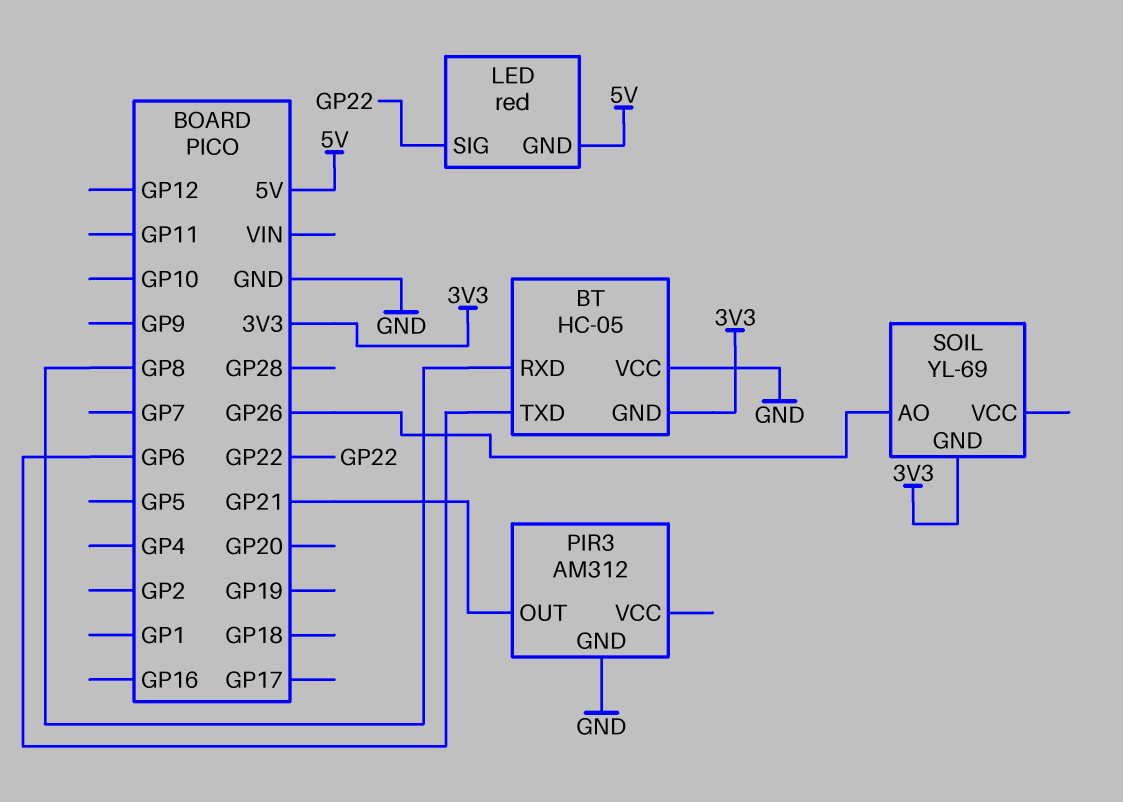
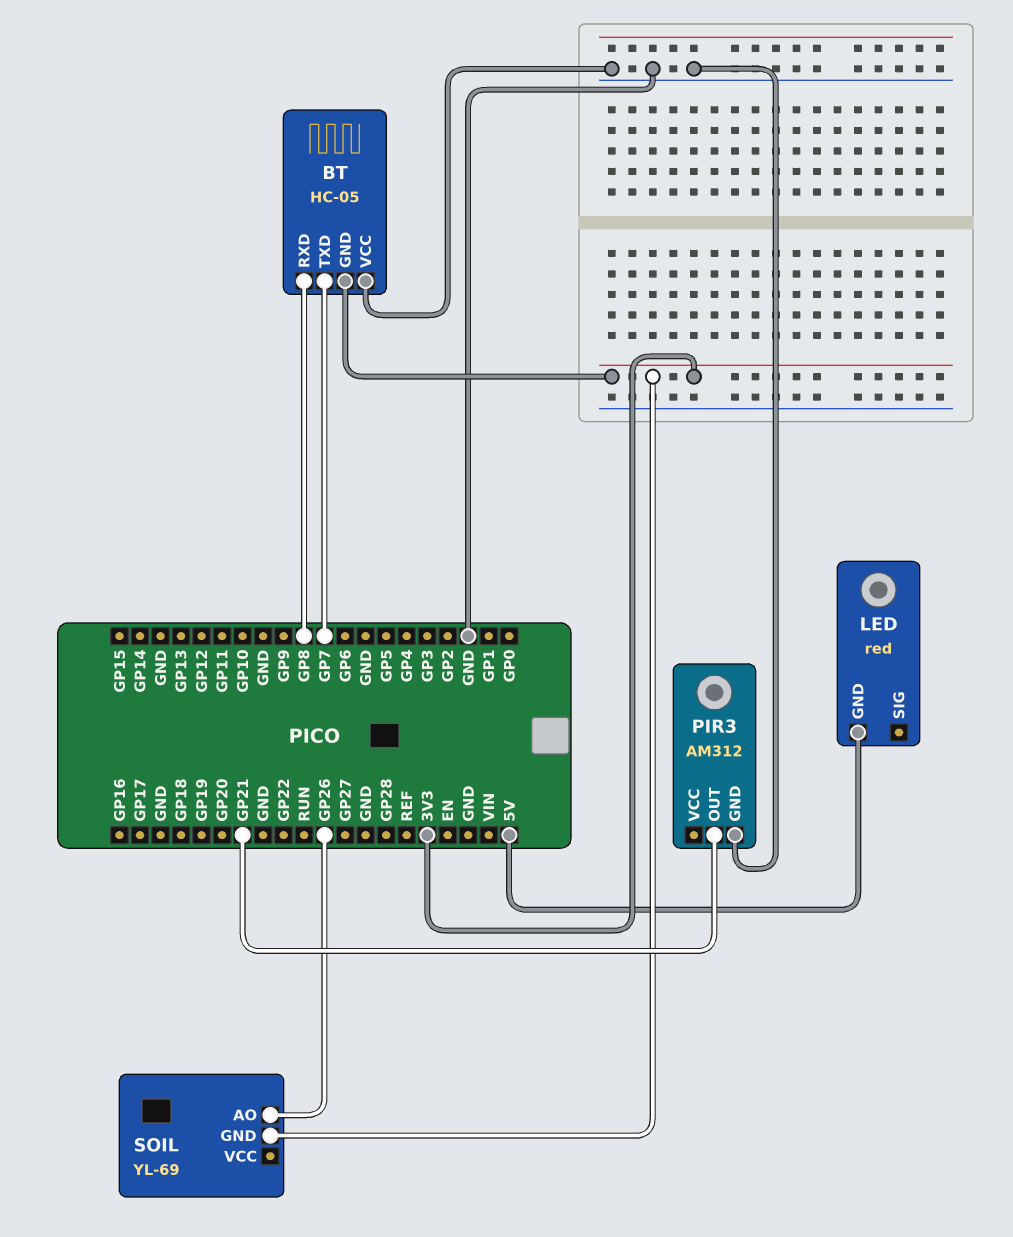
BT pin TXD: GP6 -> GP7
LED pin SIG: GP22 -> none

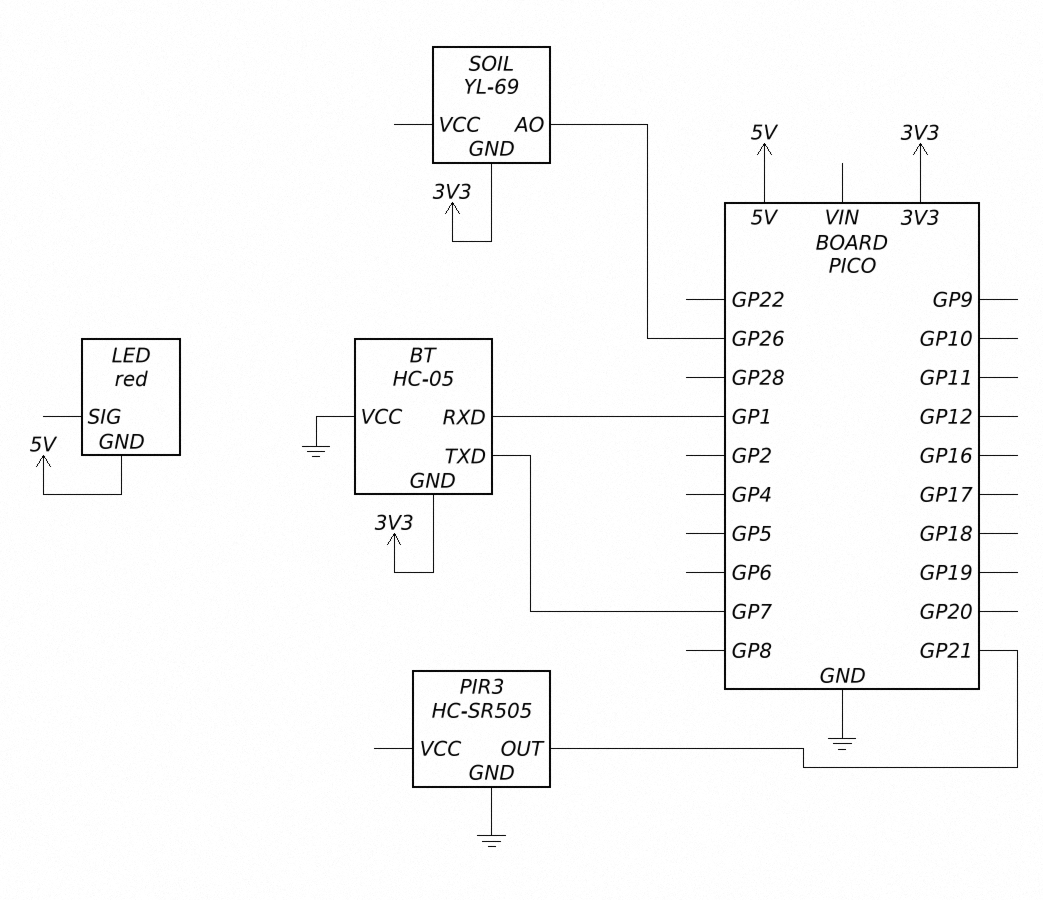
BT pin RXD: GP8 -> GP1
PIR3: AM312 -> HC-SR505

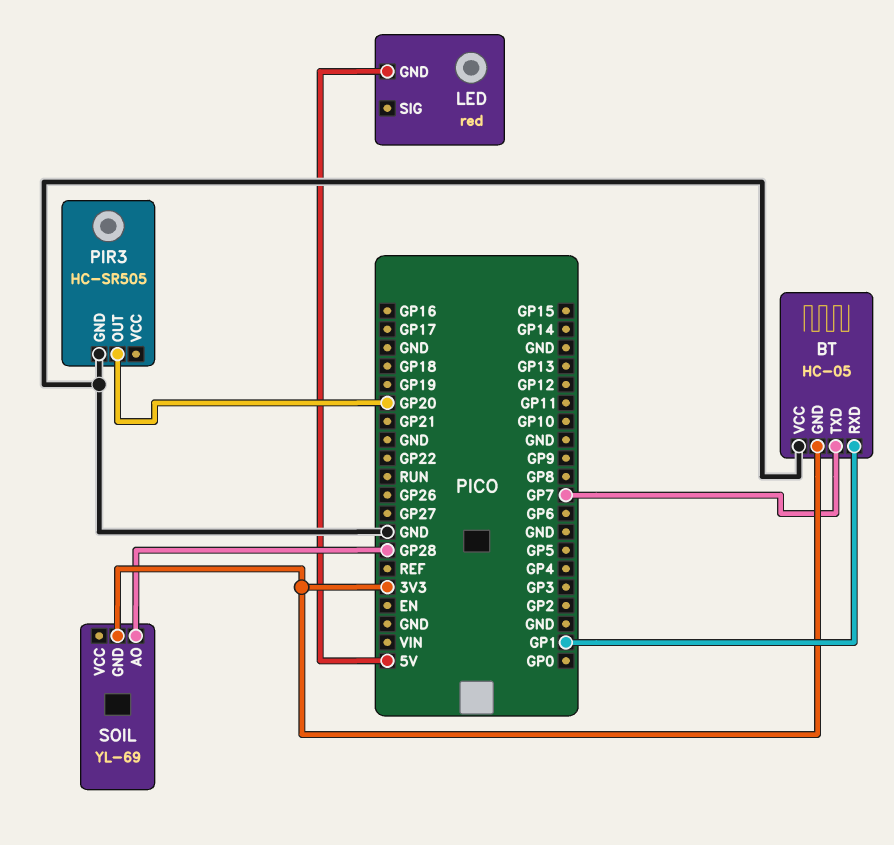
PIR3 pin OUT: GP21 -> GP20
SOIL pin AO: GP26 -> GP28

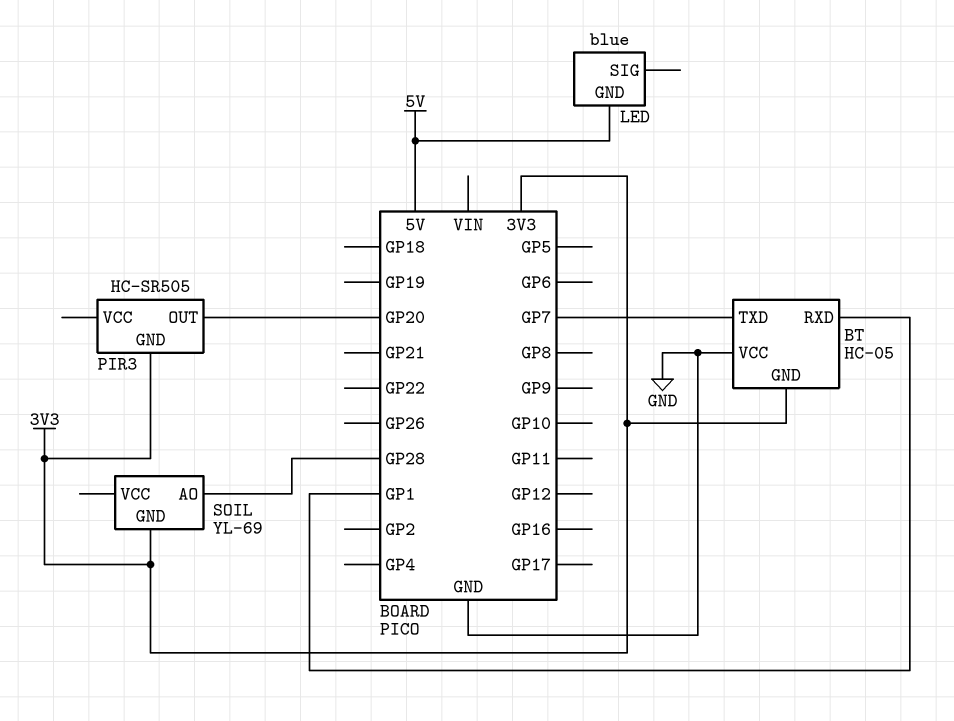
LED: red -> blue
PIR3 pin GND: GND -> 3V3

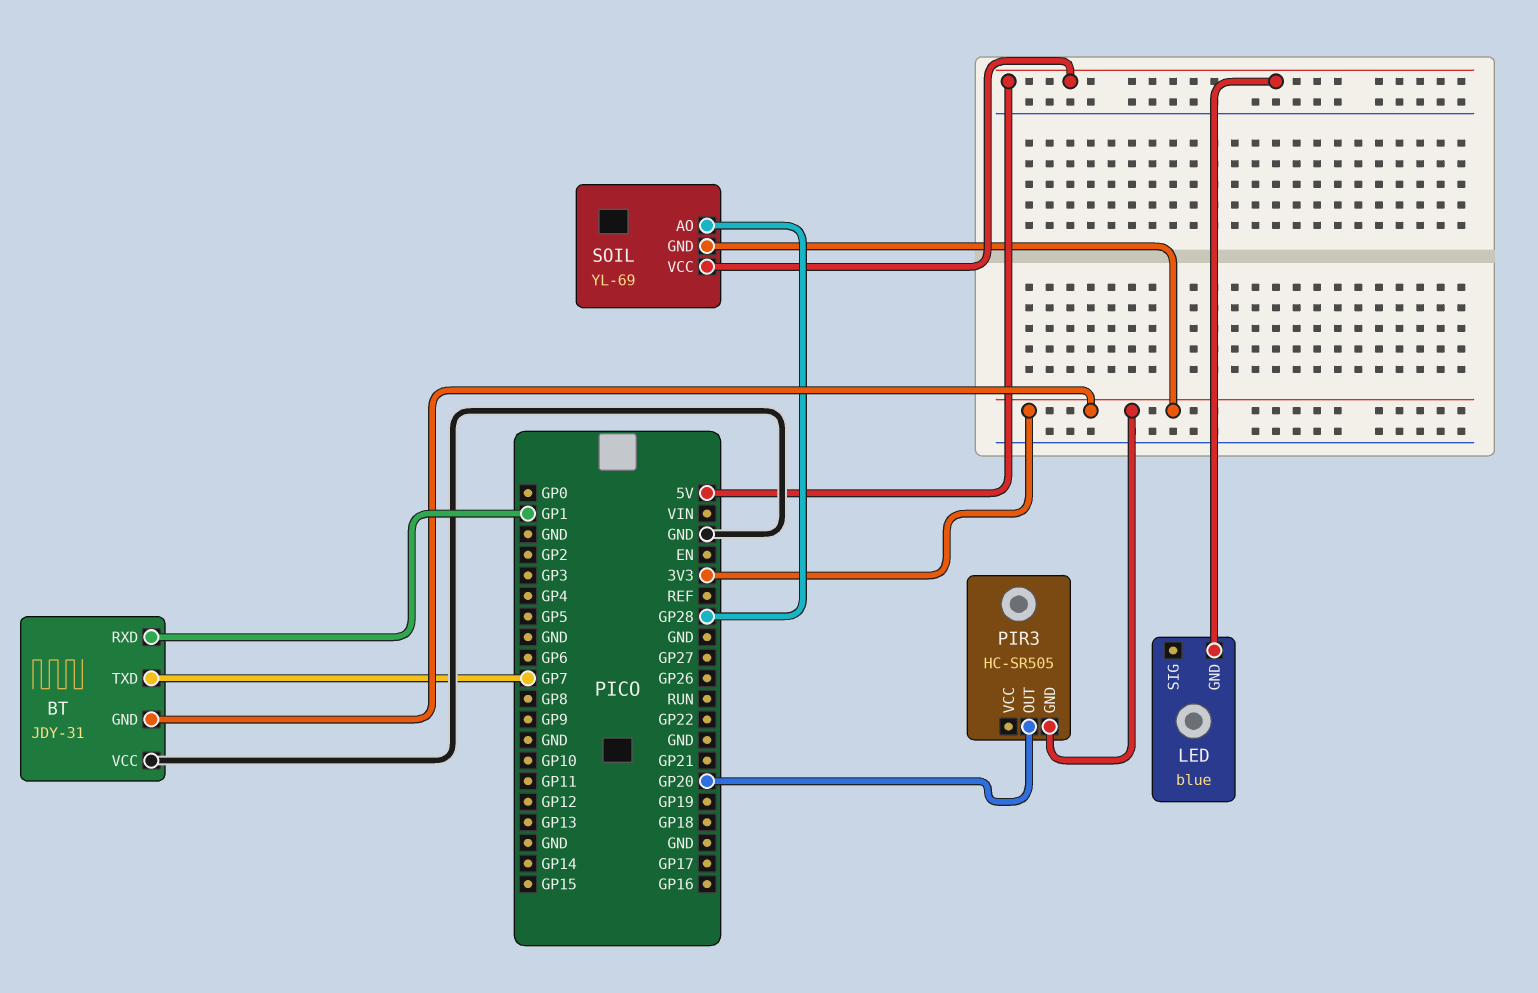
BT: HC-05 -> JDY-31
SOIL pin VCC: none -> 5V

